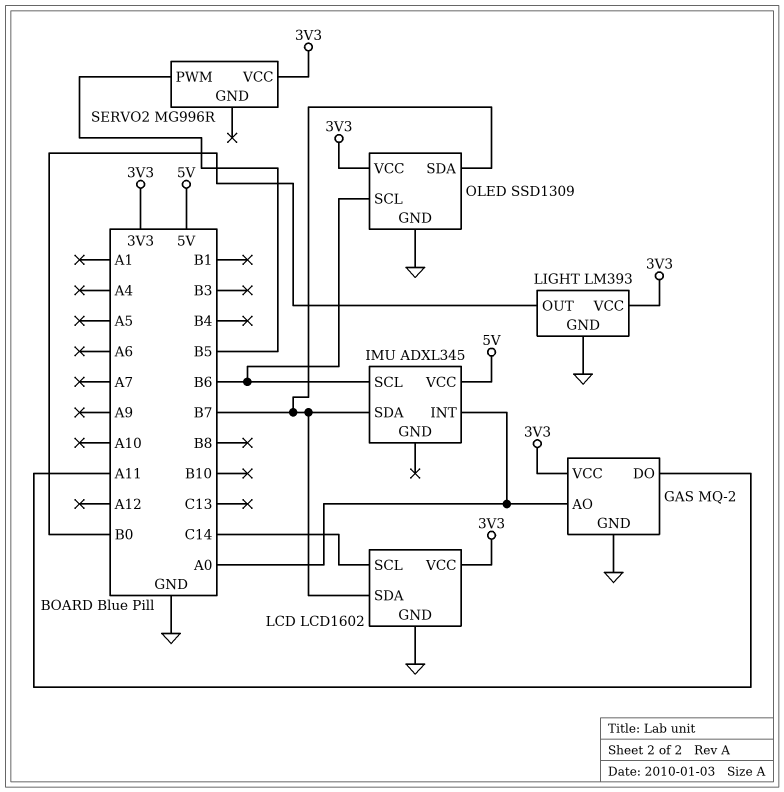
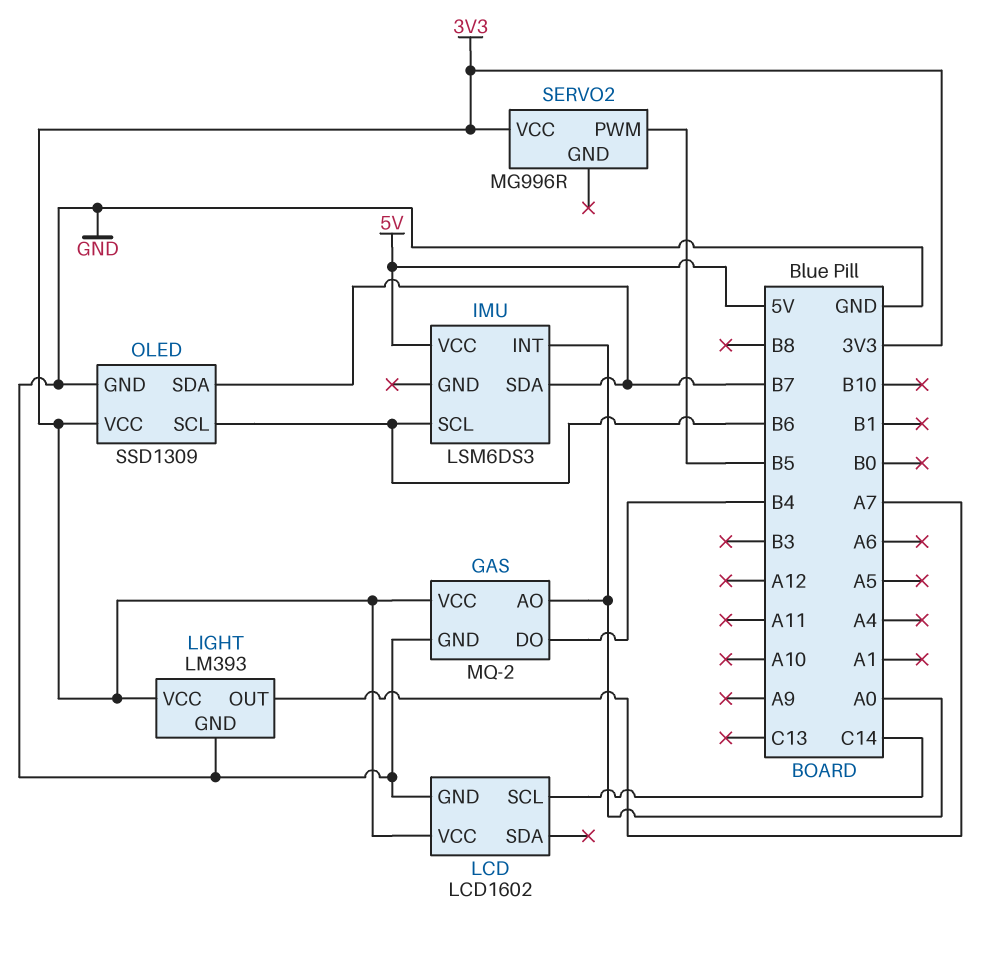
GAS pin DO: A11 -> B4
IMU: ADXL345 -> LSM6DS3
LCD pin SDA: B7 -> none
LIGHT pin OUT: B0 -> A7

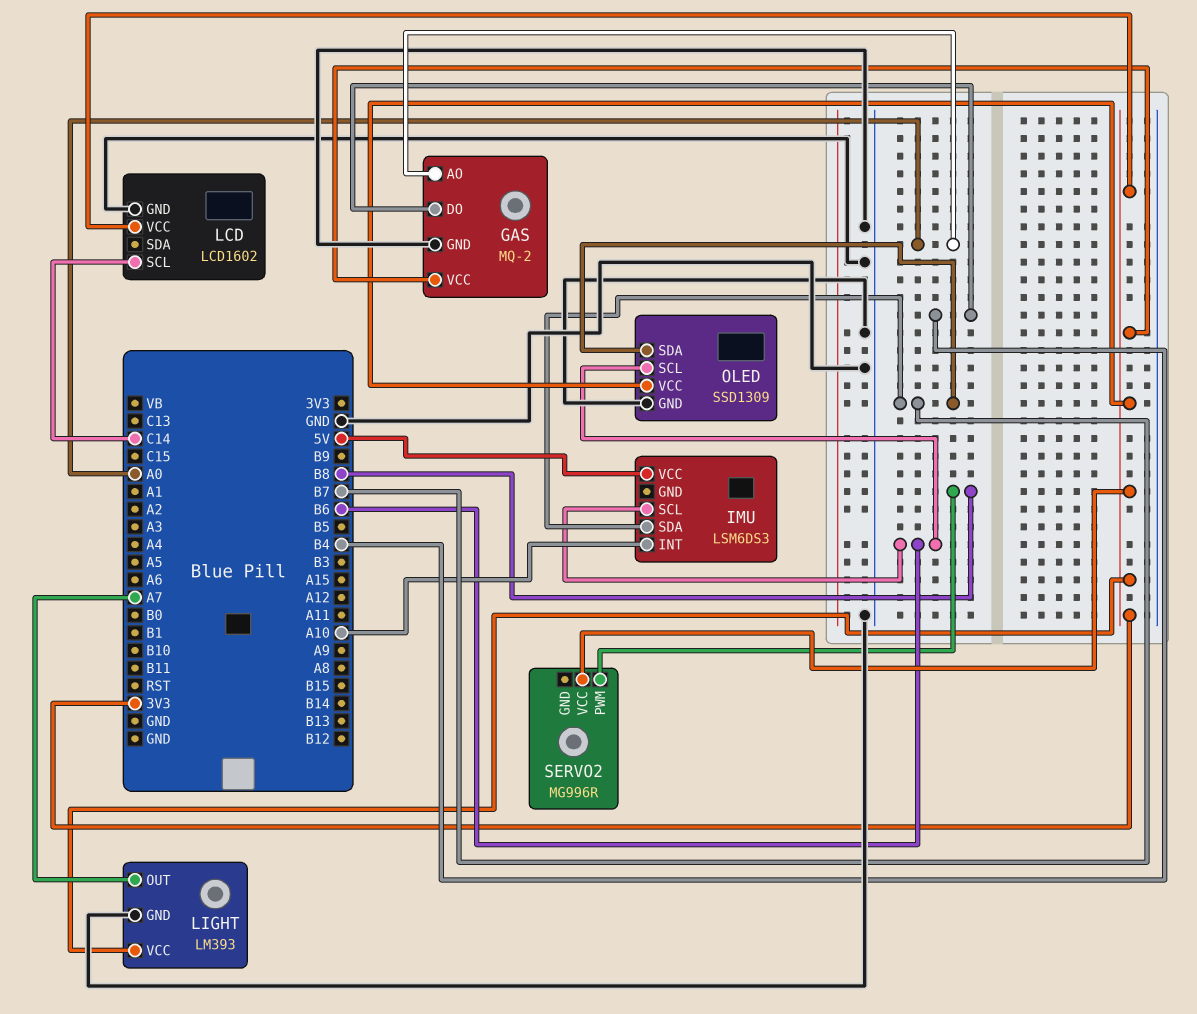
IMU pin INT: A0 -> A10
SERVO2 pin PWM: B5 -> B8

